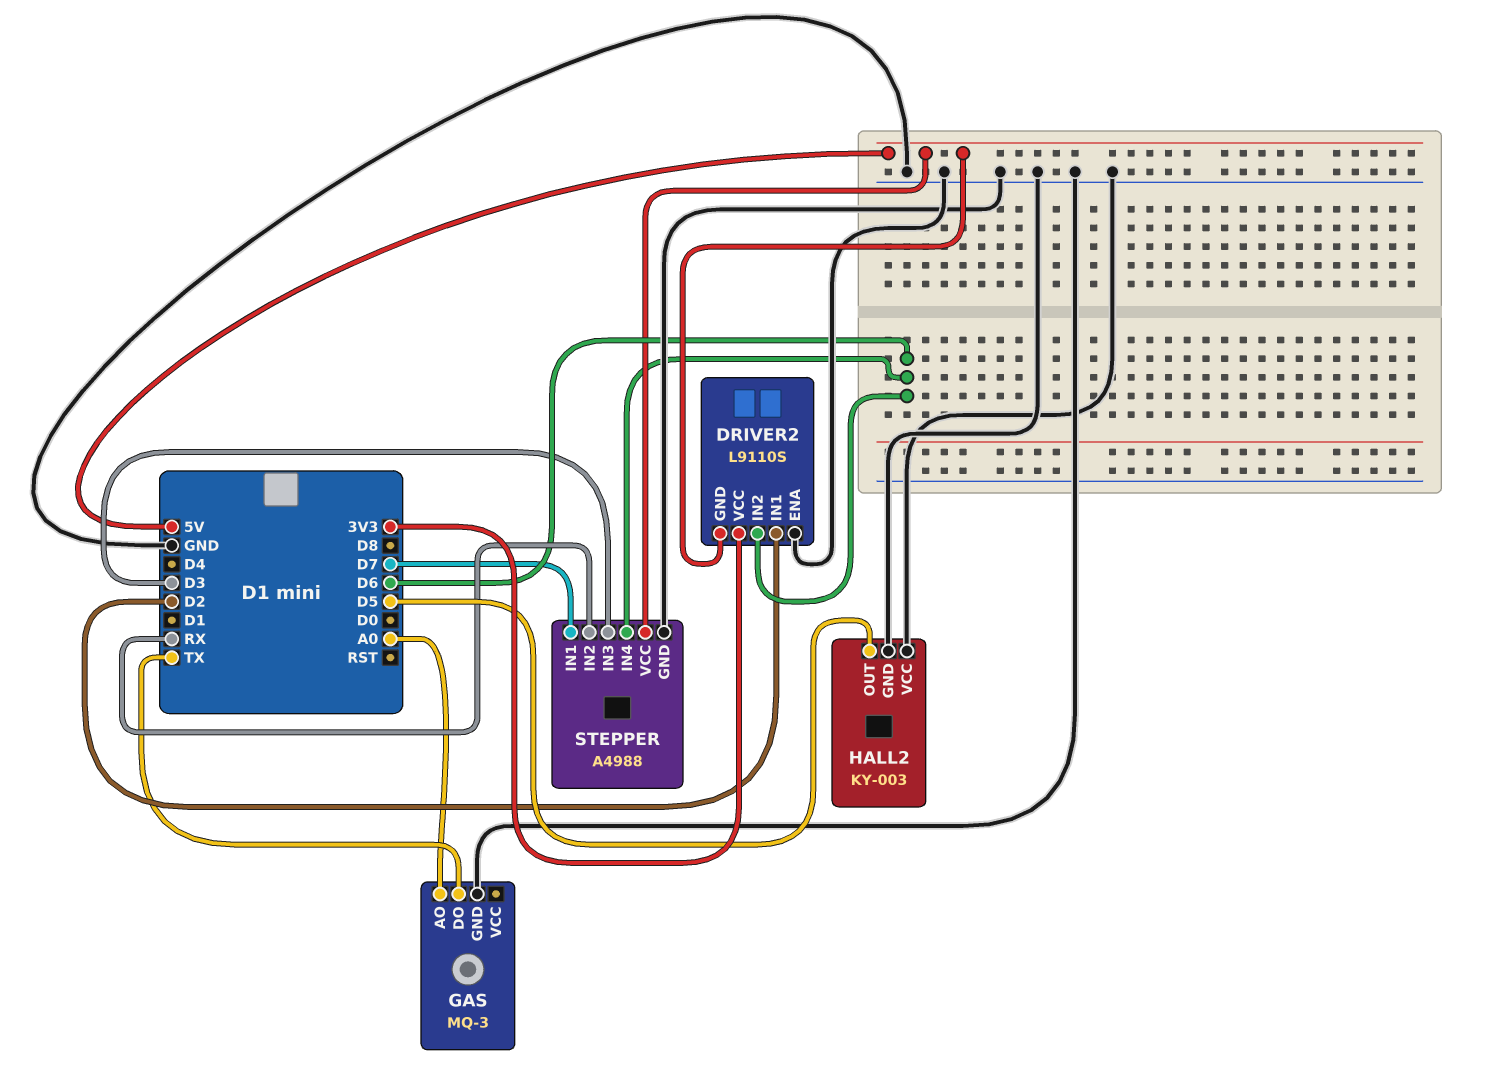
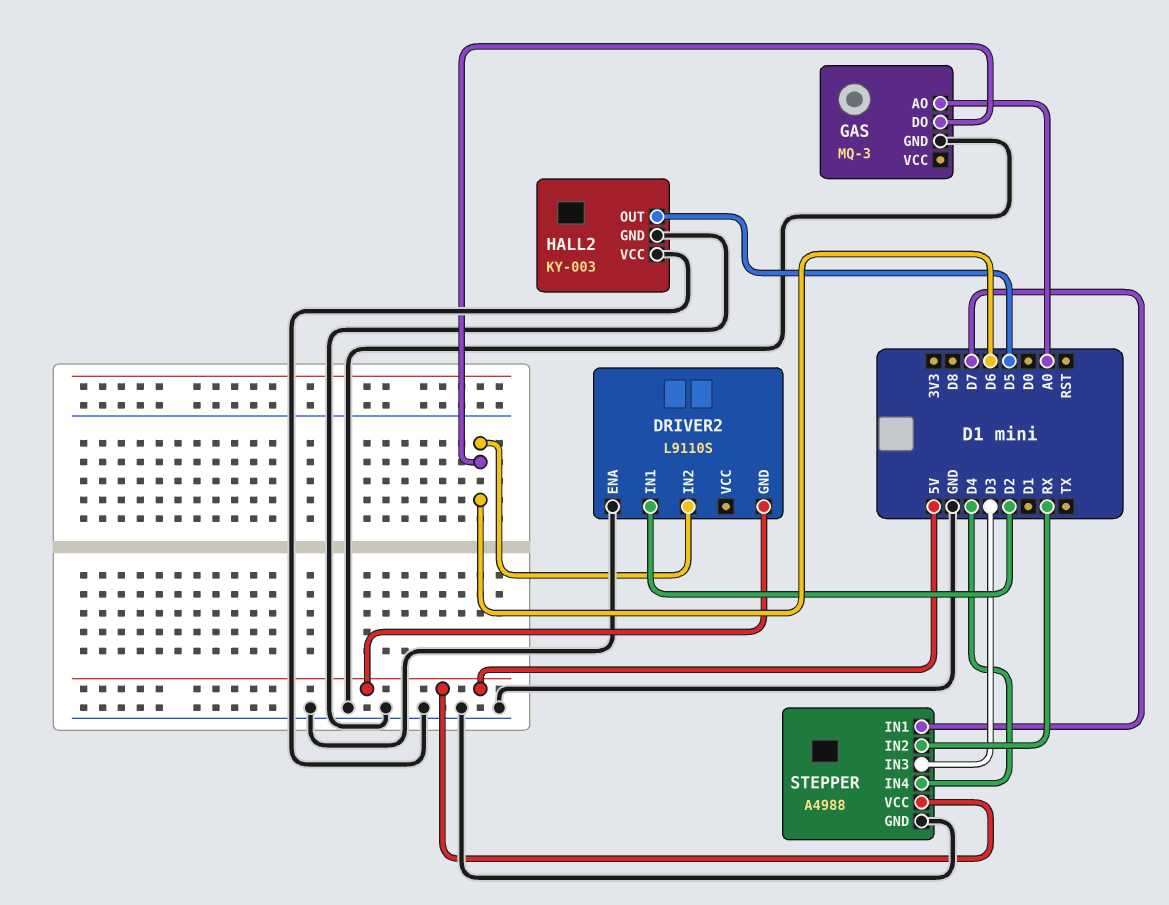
DRIVER2 pin VCC: 3V3 -> none
GAS pin DO: TX -> D6
STEPPER pin IN4: D6 -> D4

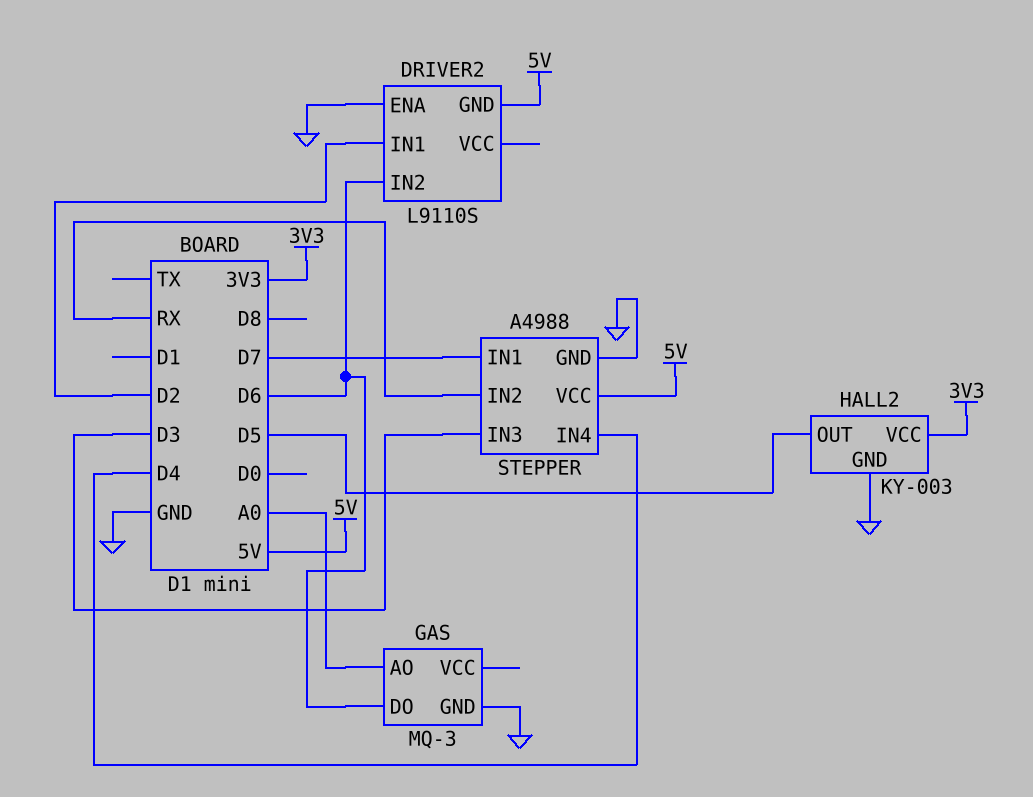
HALL2 pin VCC: GND -> 3V3

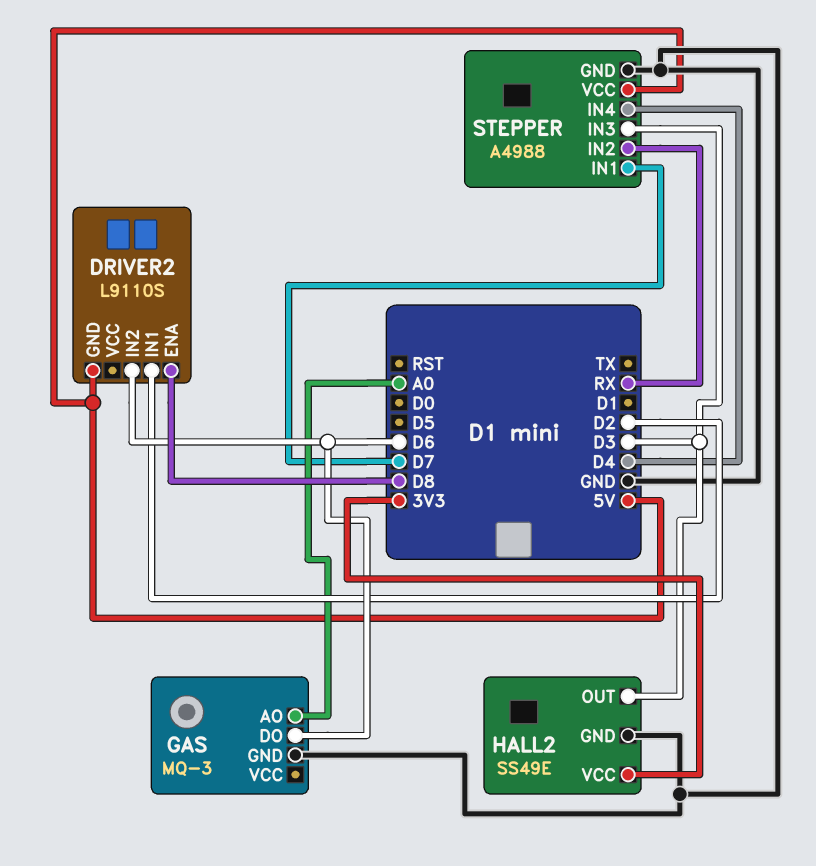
DRIVER2 pin ENA: GND -> D8
HALL2: KY-003 -> SS49E
HALL2 pin OUT: D5 -> D3

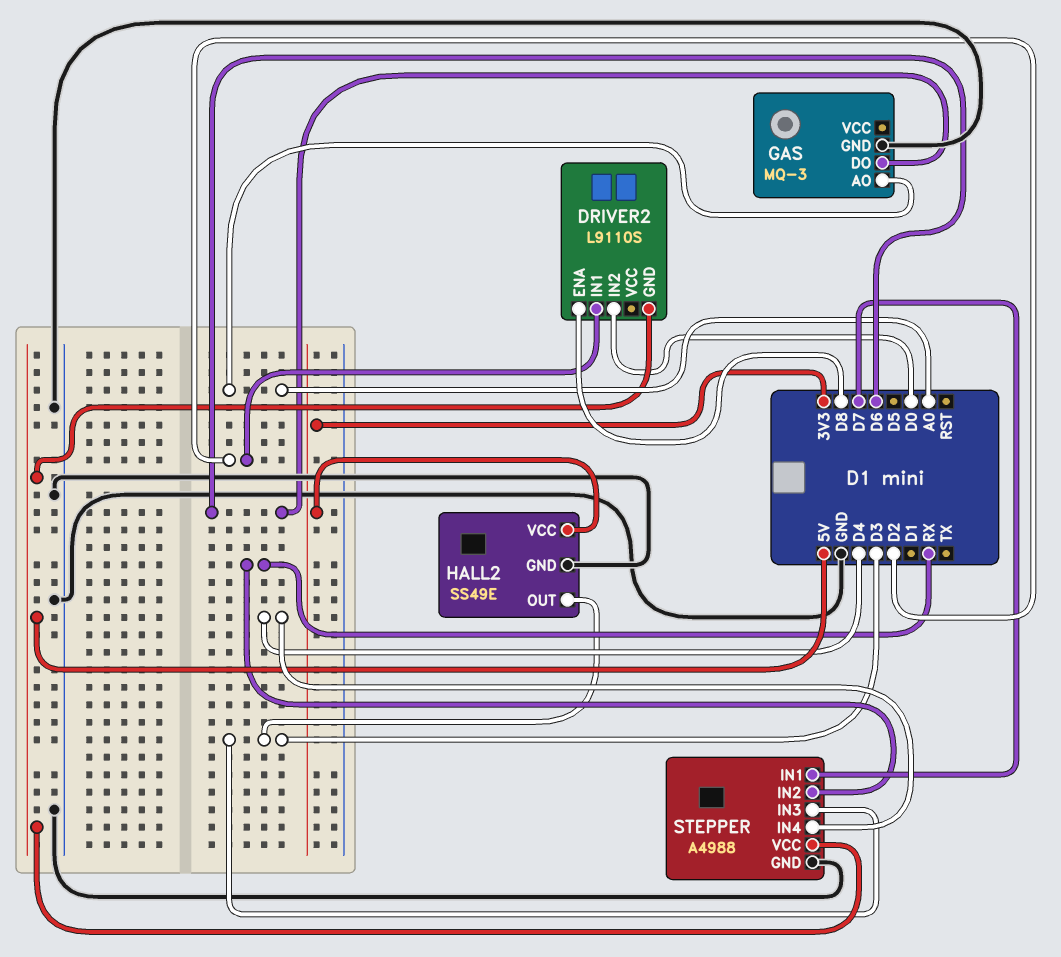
DRIVER2 pin IN2: D6 -> D0

